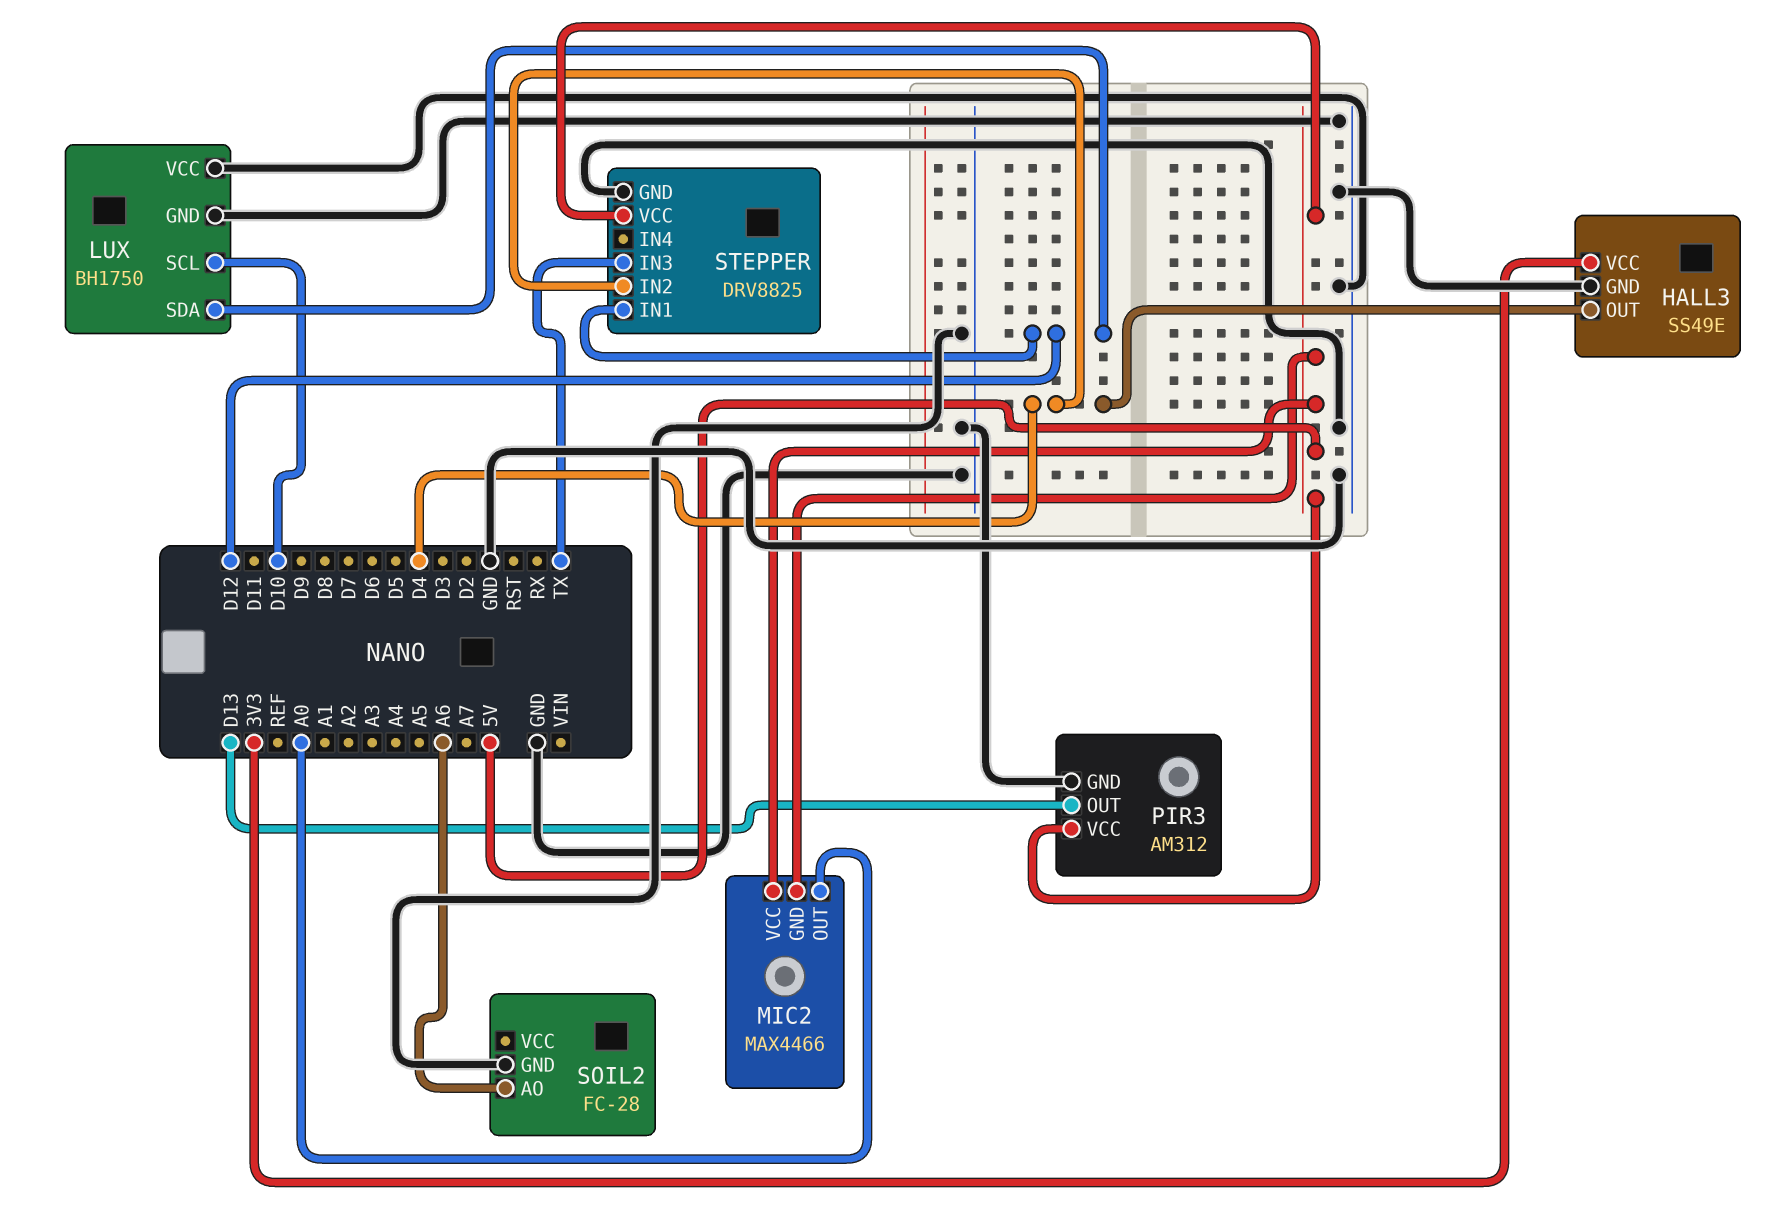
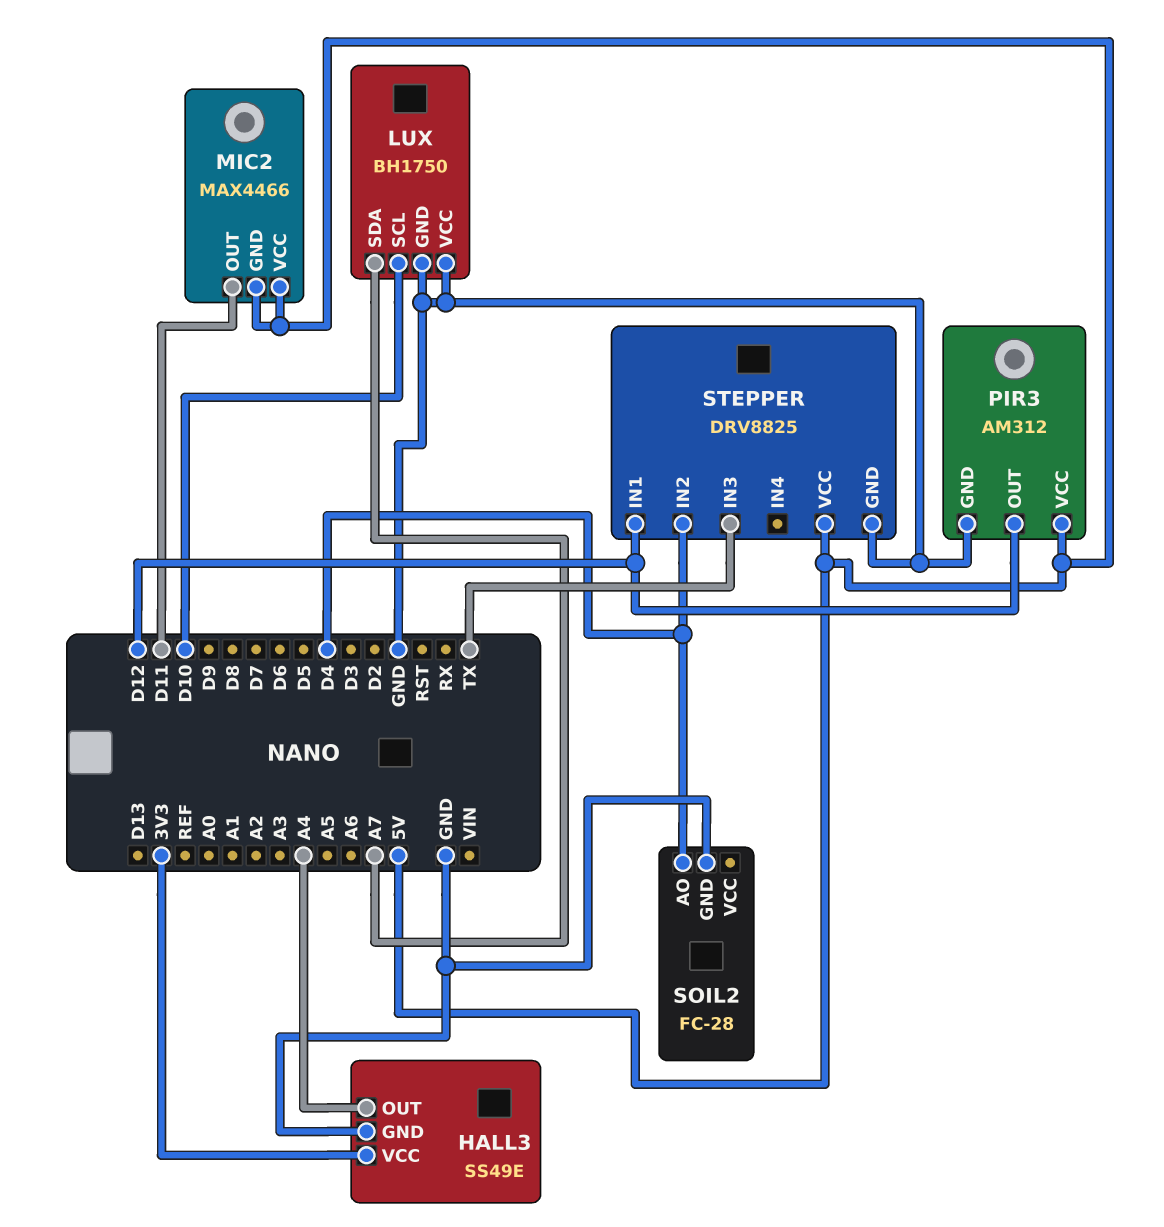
HALL3 pin OUT: D4 -> A4
LUX pin SDA: D12 -> A7
MIC2 pin OUT: A0 -> D11
PIR3 pin OUT: D13 -> D12
SOIL2 pin AO: A6 -> D4

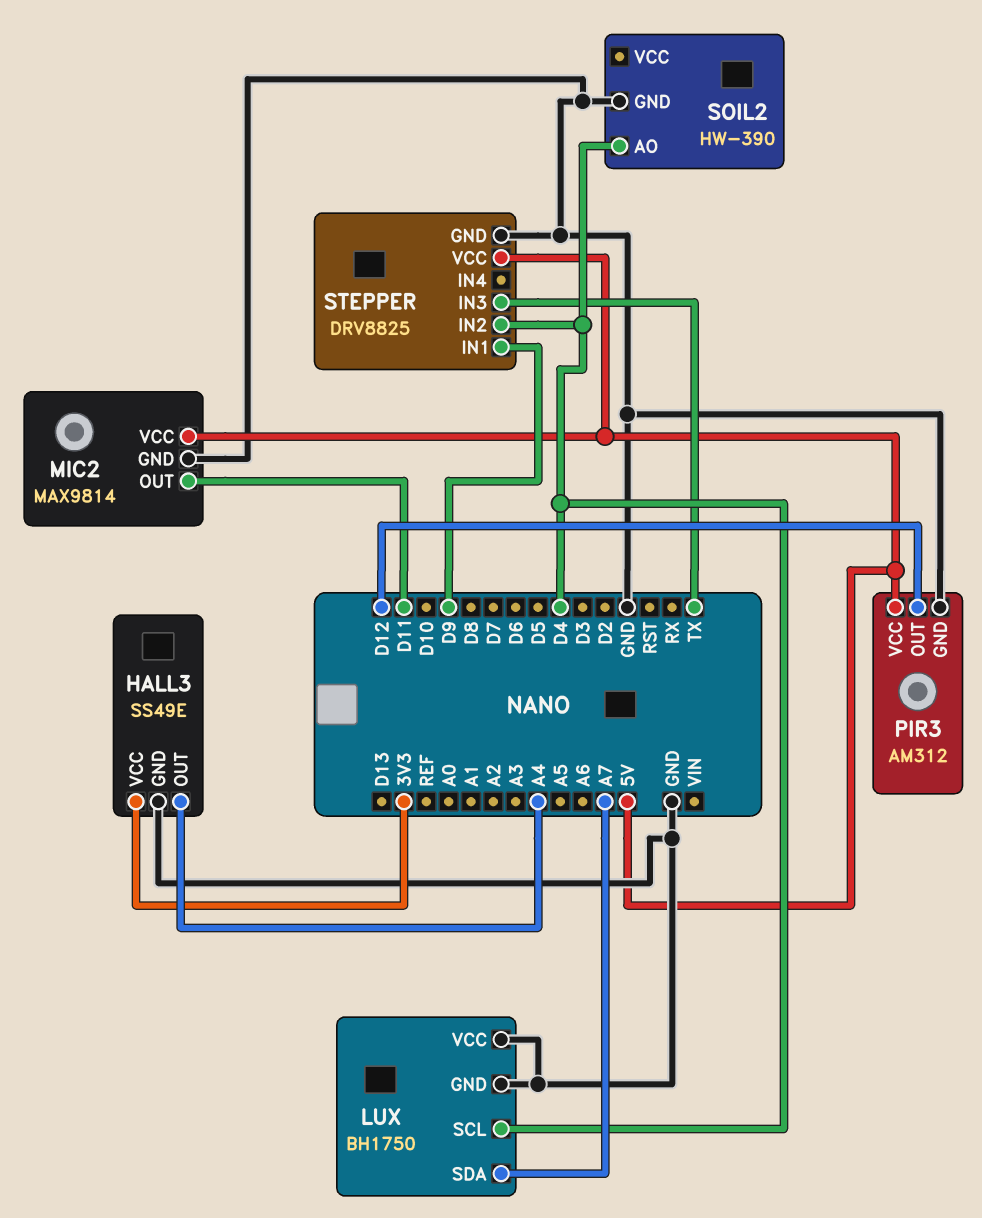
LUX pin SCL: D10 -> D4
MIC2: MAX4466 -> MAX9814
MIC2 pin GND: 5V -> GND
SOIL2: FC-28 -> HW-390
STEPPER pin IN1: D12 -> D9

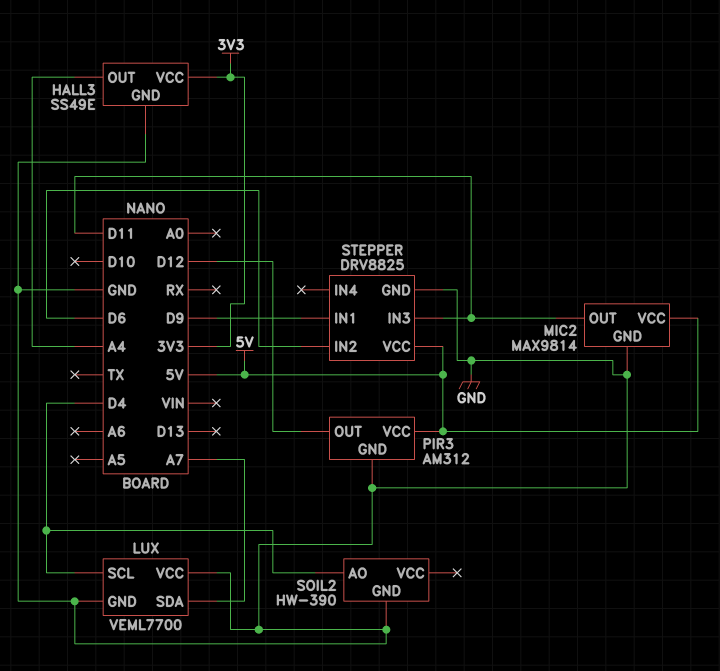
LUX: BH1750 -> VEML7700
STEPPER pin IN2: D4 -> D6
STEPPER pin IN3: TX -> D11

